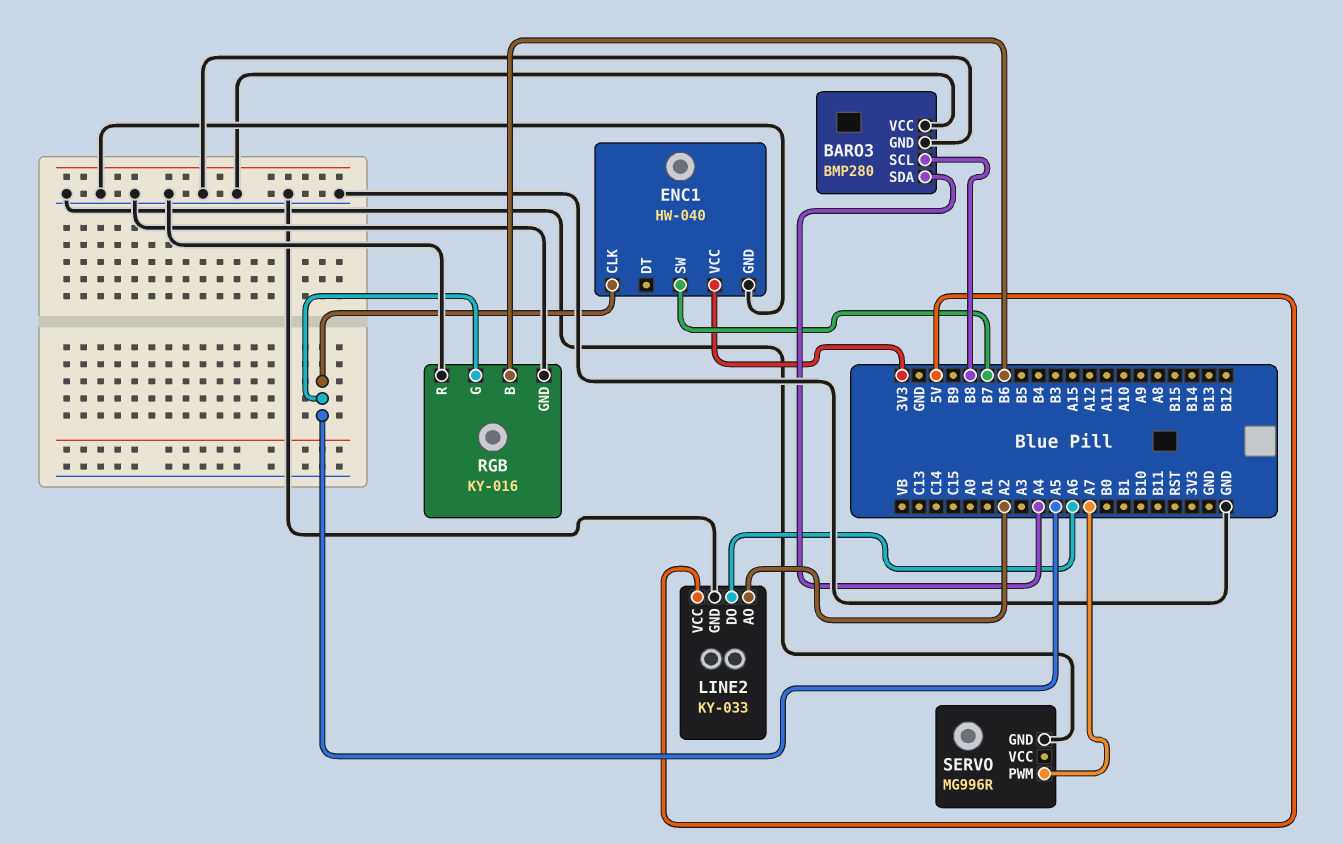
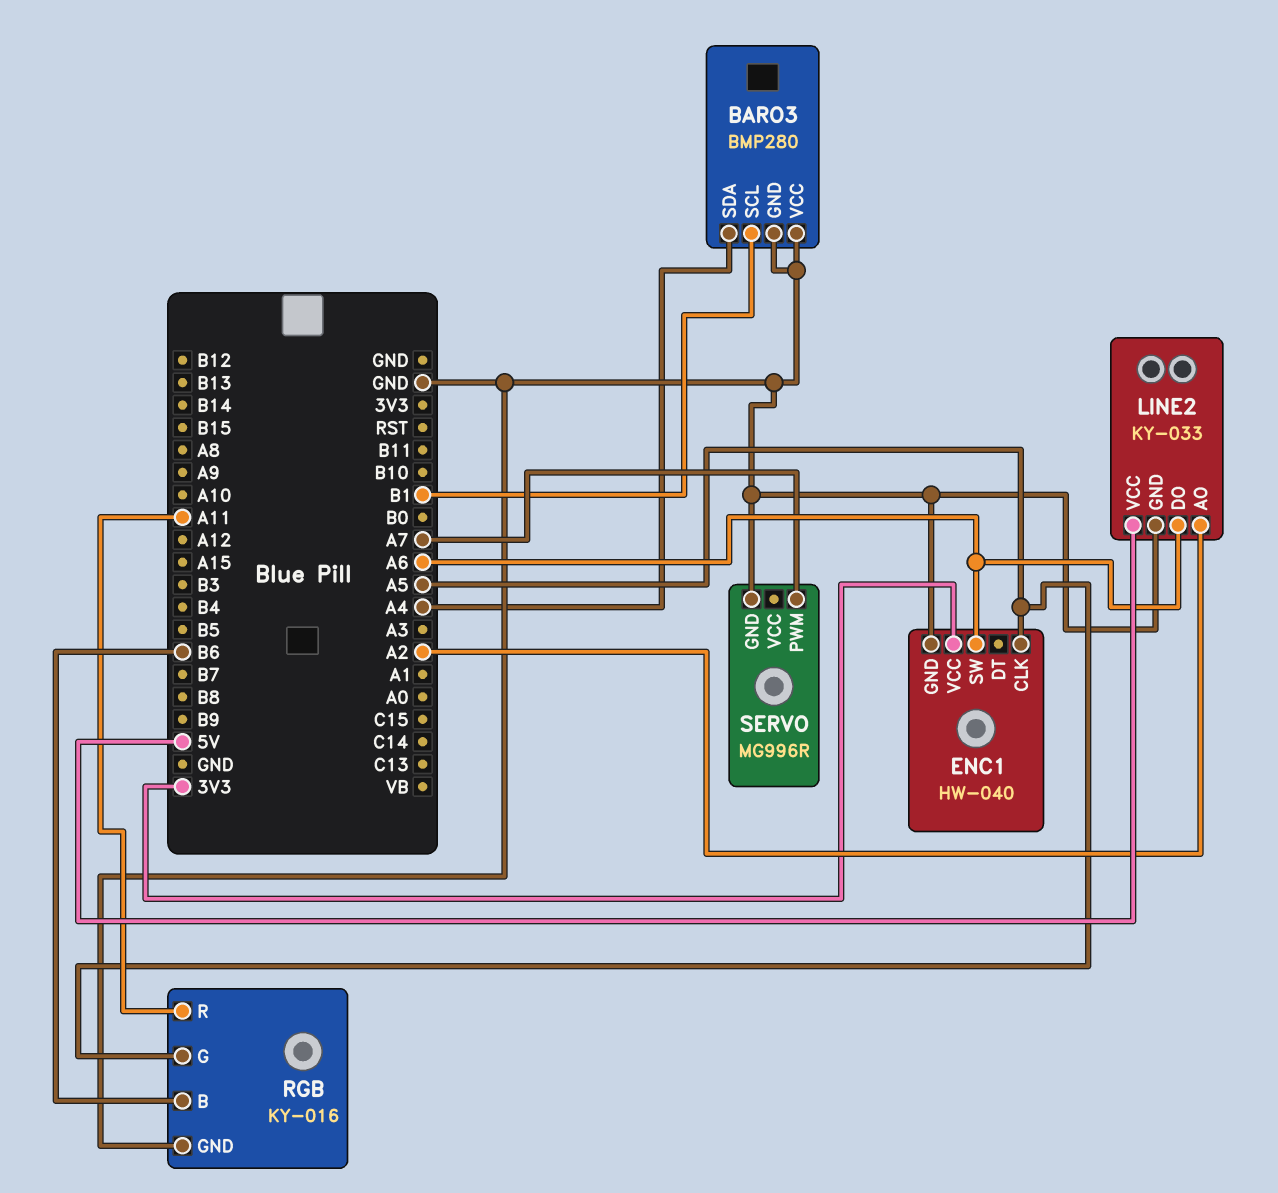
BARO3 pin SCL: B8 -> B1
ENC1 pin SW: B7 -> A6
RGB pin R: GND -> A11

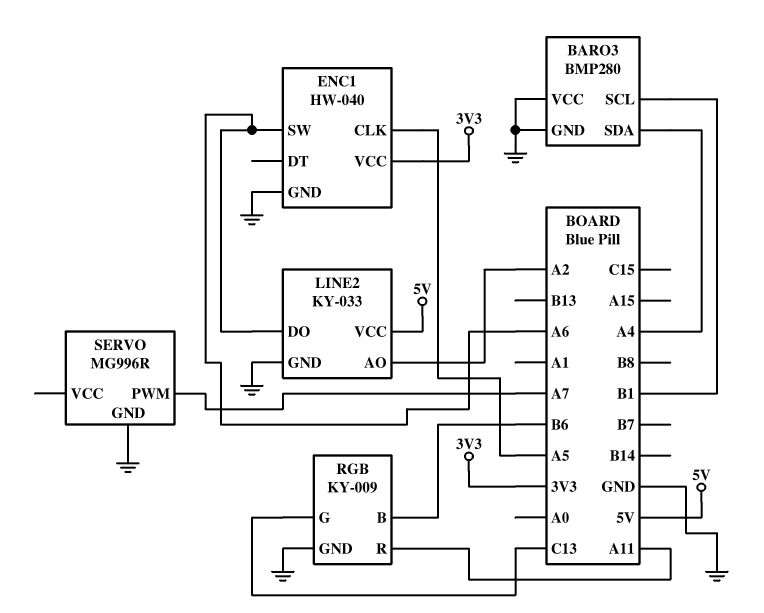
RGB: KY-016 -> KY-009
RGB pin G: A5 -> C13

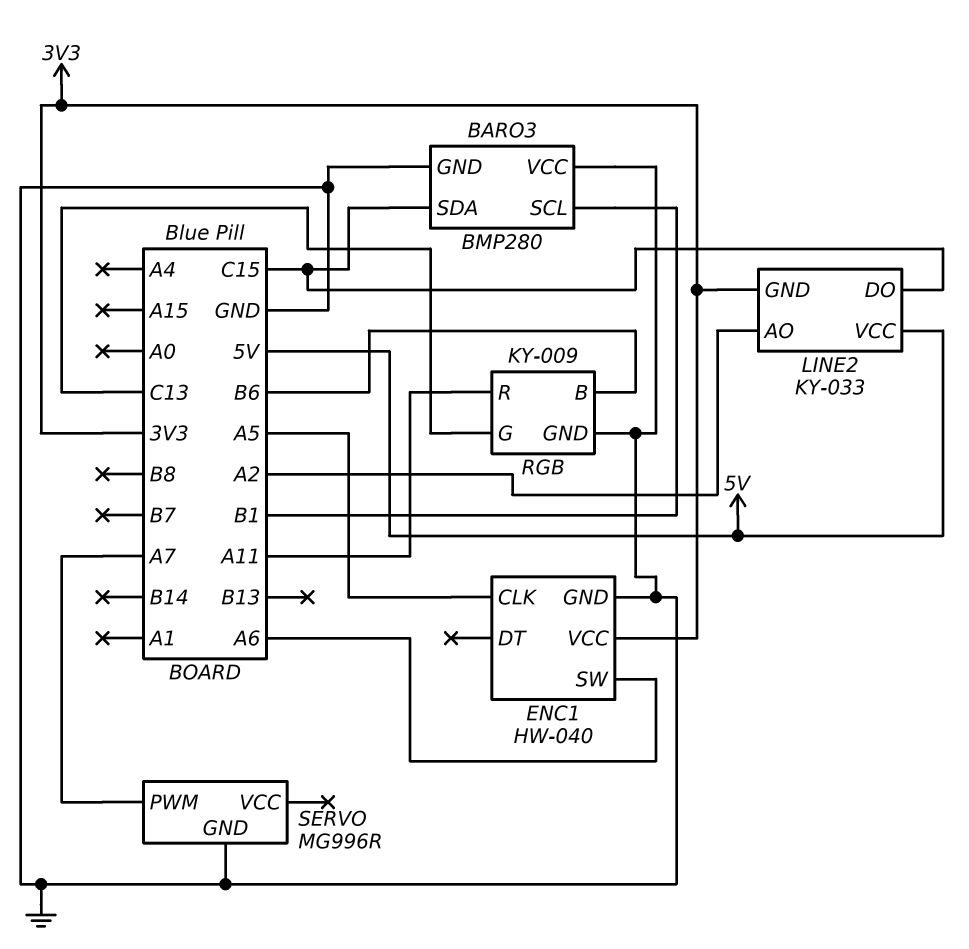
BARO3 pin SDA: A4 -> C15
LINE2 pin DO: A6 -> C15
LINE2 pin GND: GND -> 3V3

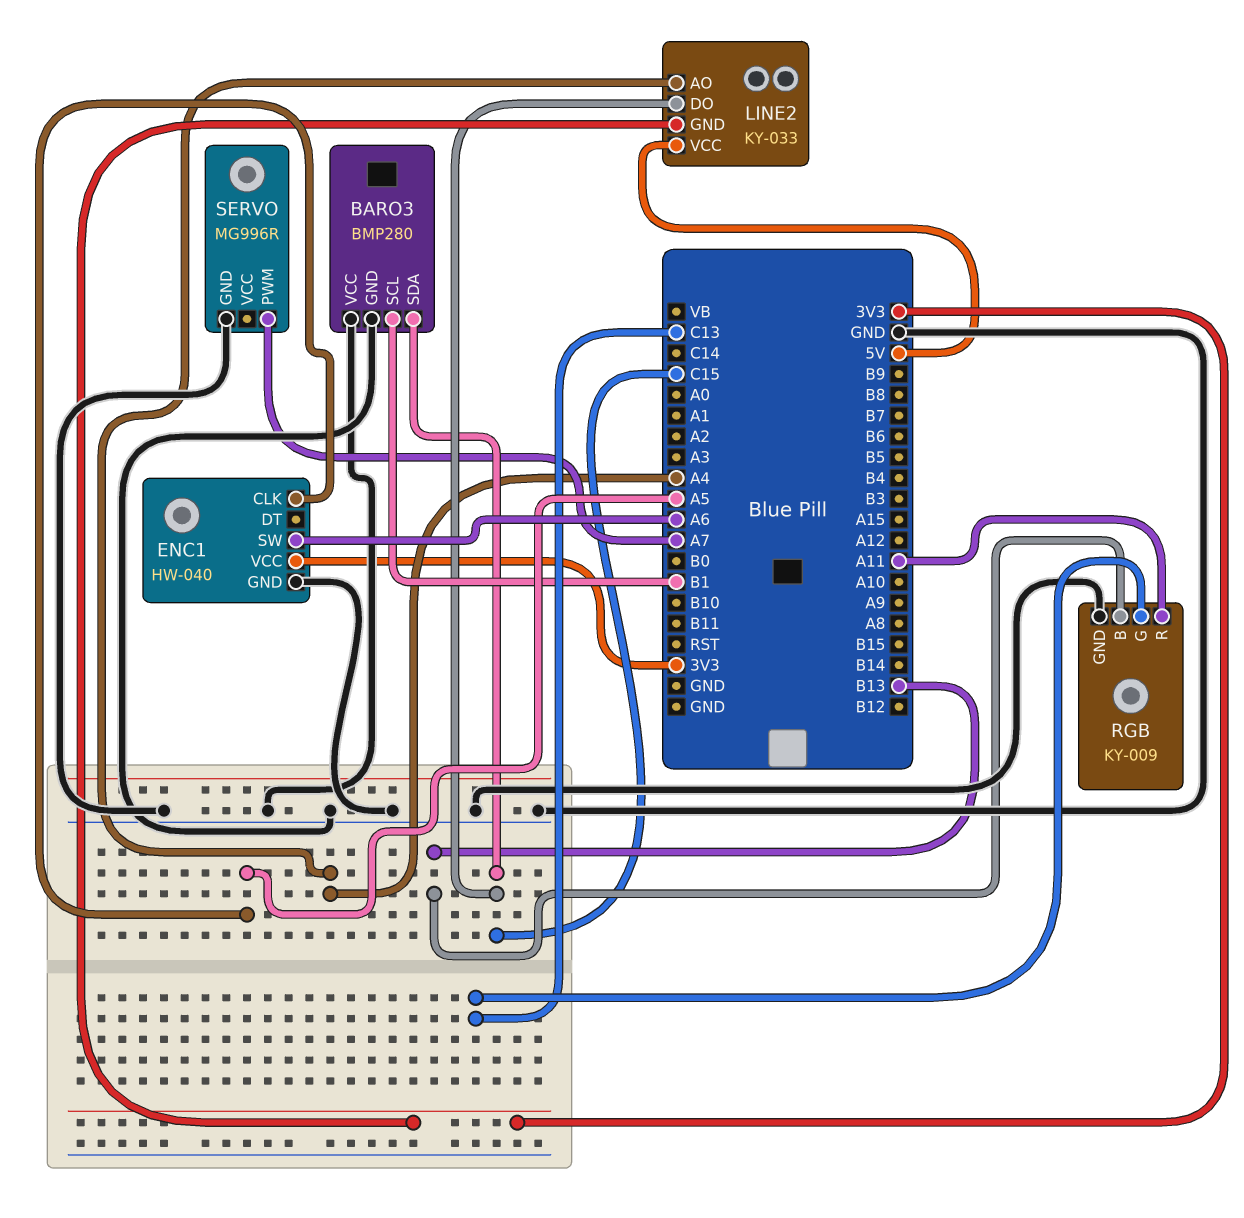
LINE2 pin AO: A2 -> A4
RGB pin B: B6 -> B13

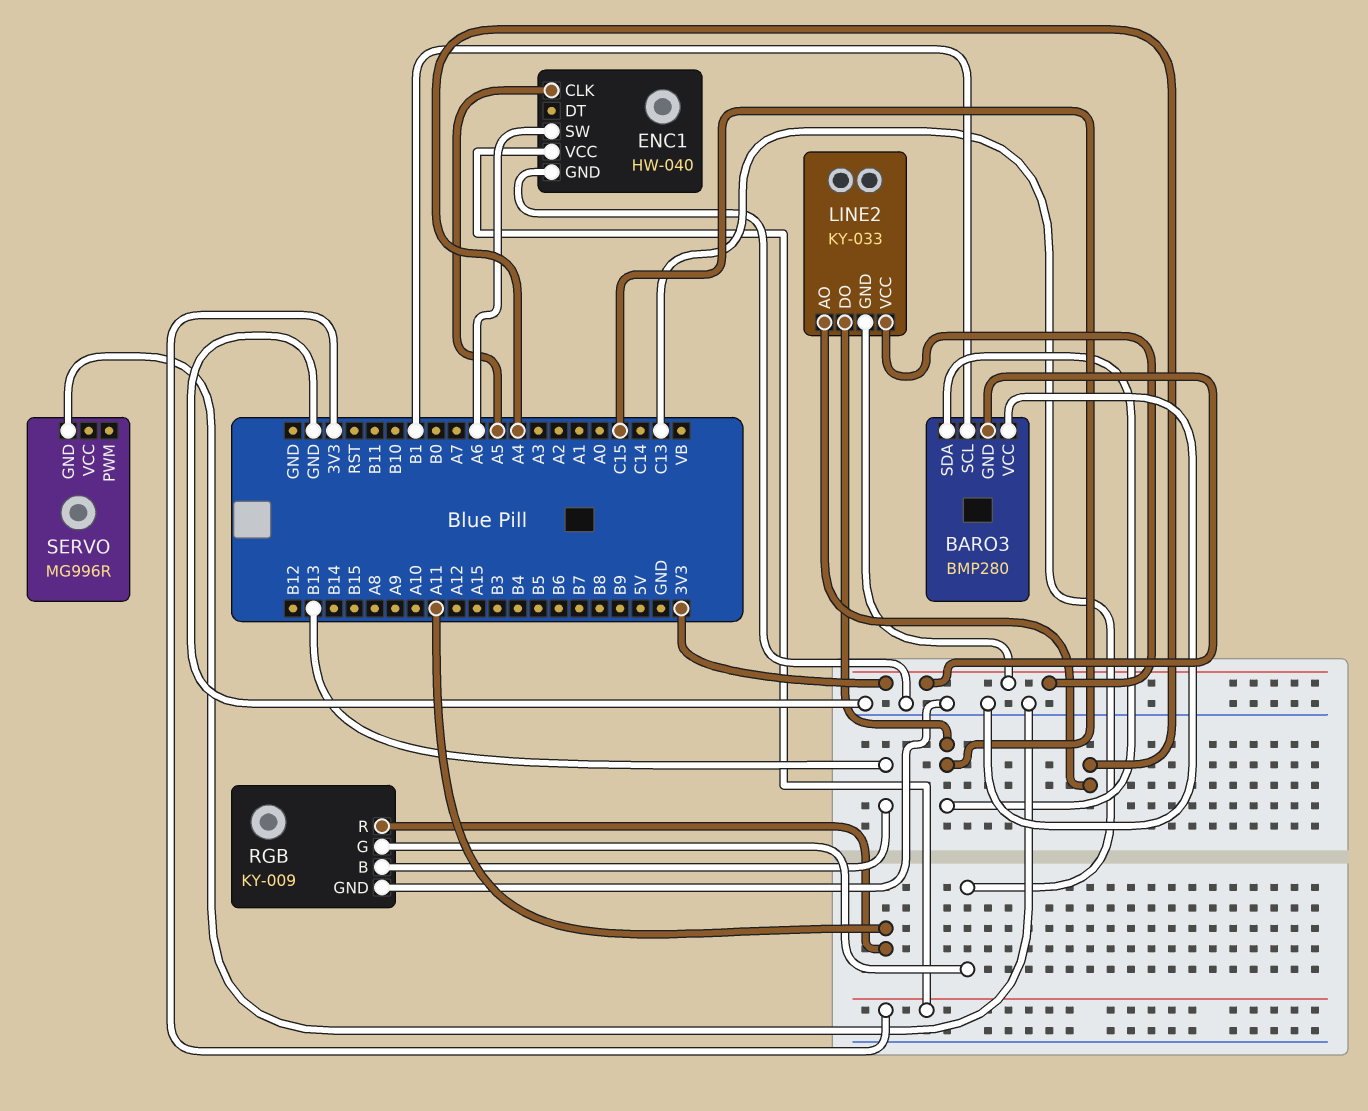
BARO3 pin GND: GND -> 3V3
LINE2 pin VCC: 5V -> 3V3
SERVO pin PWM: A7 -> none

